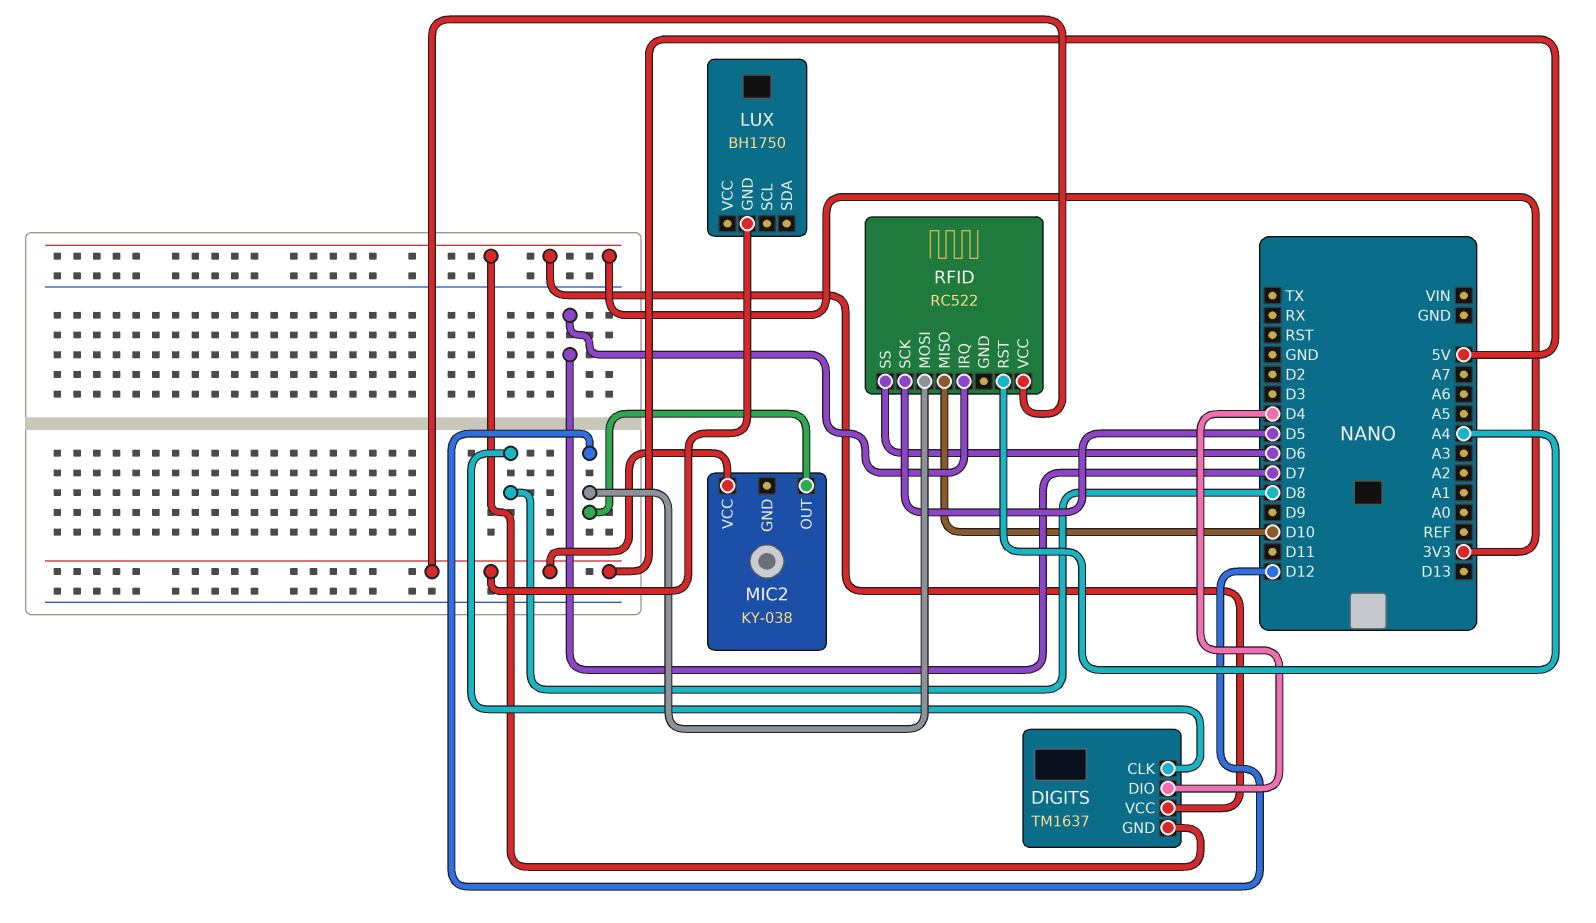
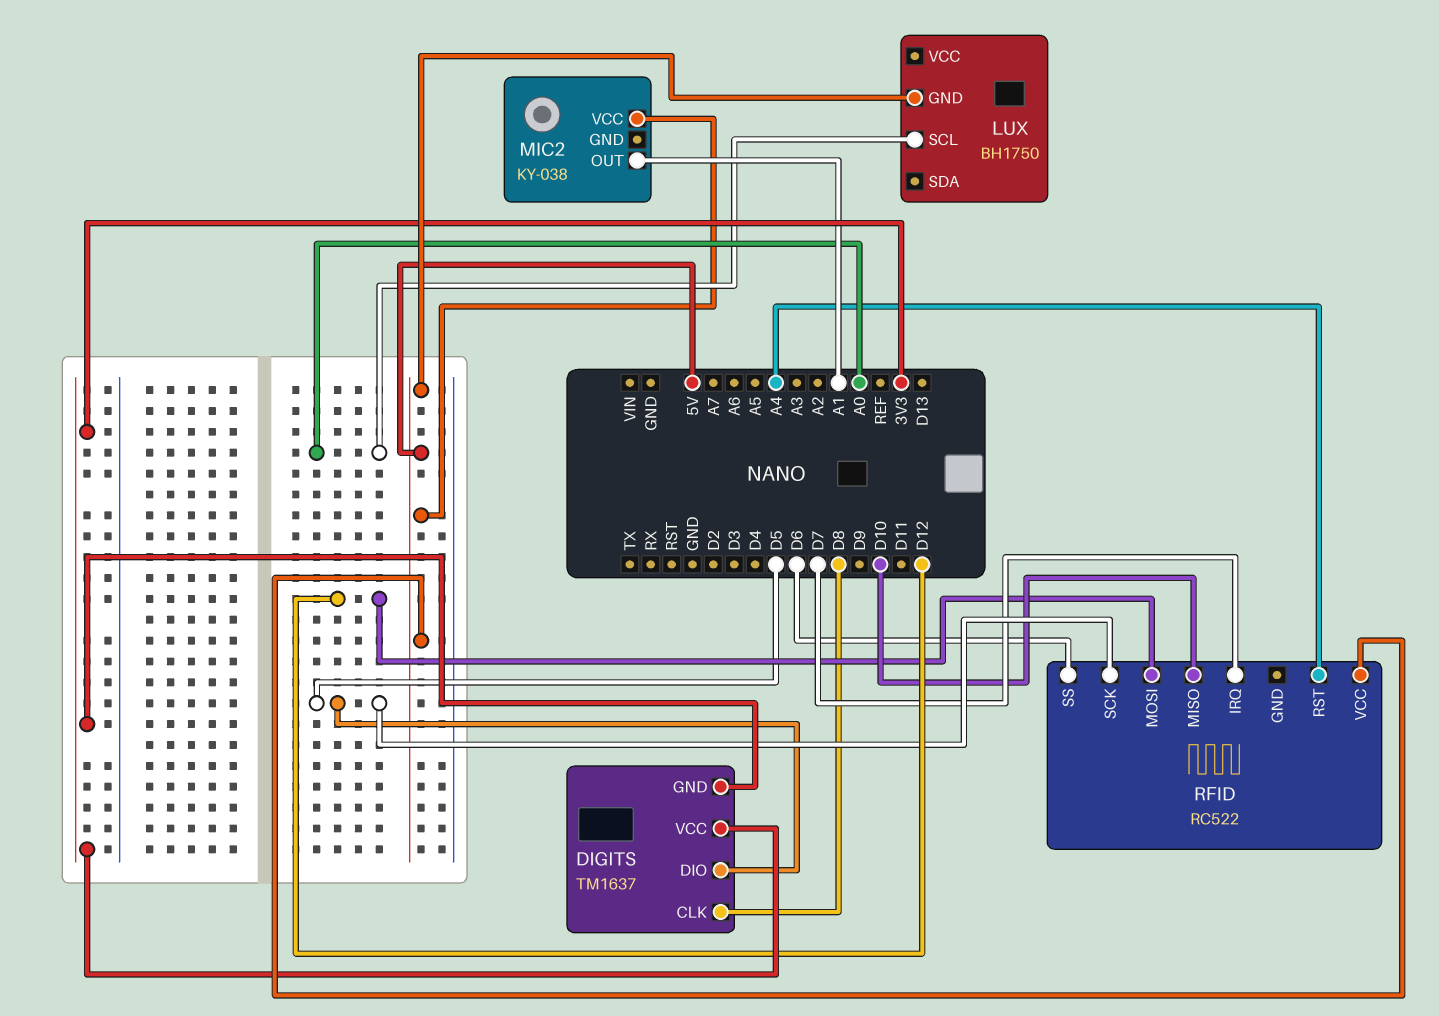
DIGITS pin DIO: D4 -> D5
LUX pin SCL: none -> A0
MIC2 pin OUT: D12 -> A1

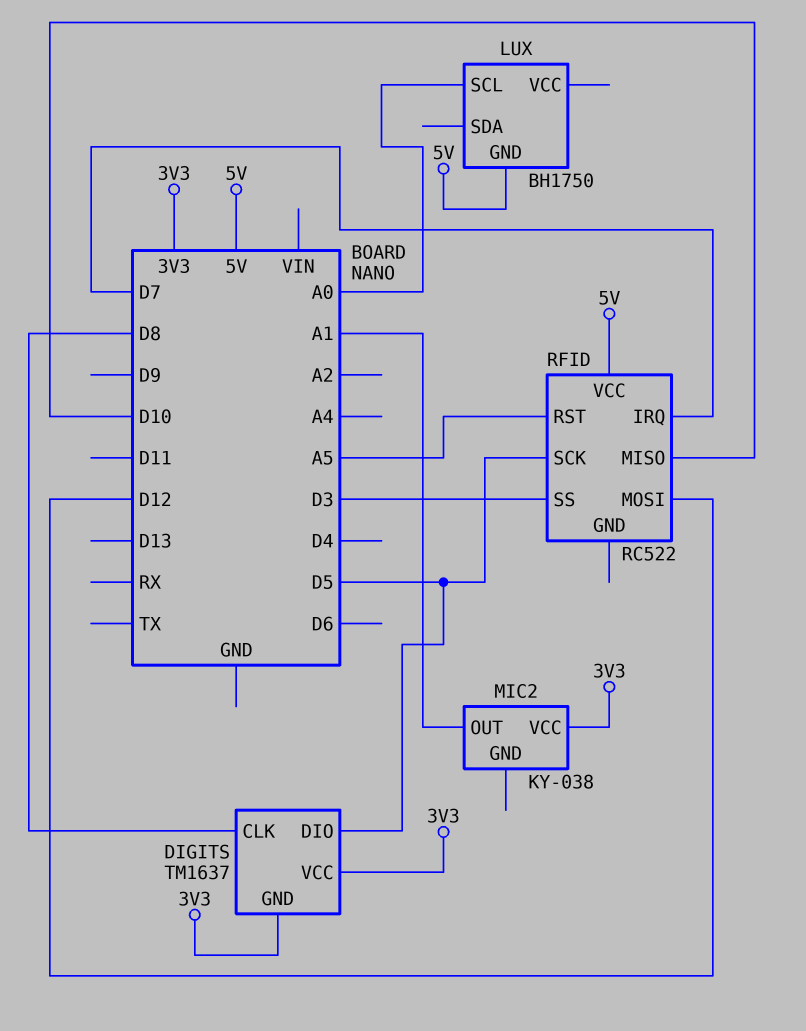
MIC2 pin VCC: 5V -> 3V3
RFID pin RST: A4 -> A5
RFID pin SS: D6 -> D3

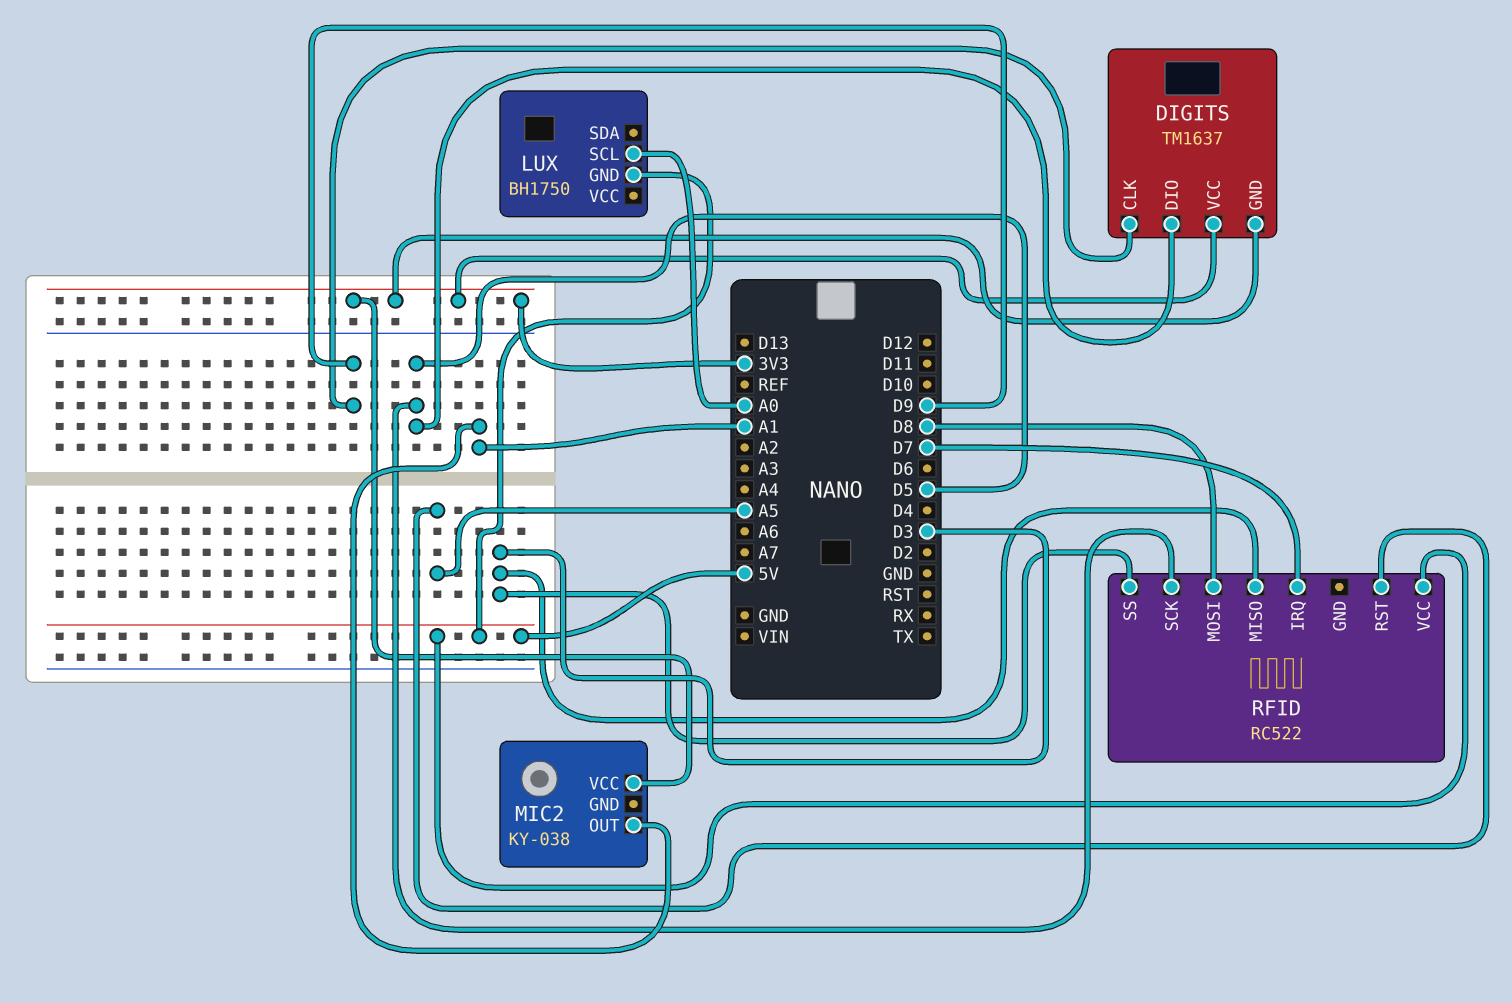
DIGITS pin CLK: D8 -> D9
RFID pin MISO: D10 -> D3
RFID pin MOSI: D12 -> D8

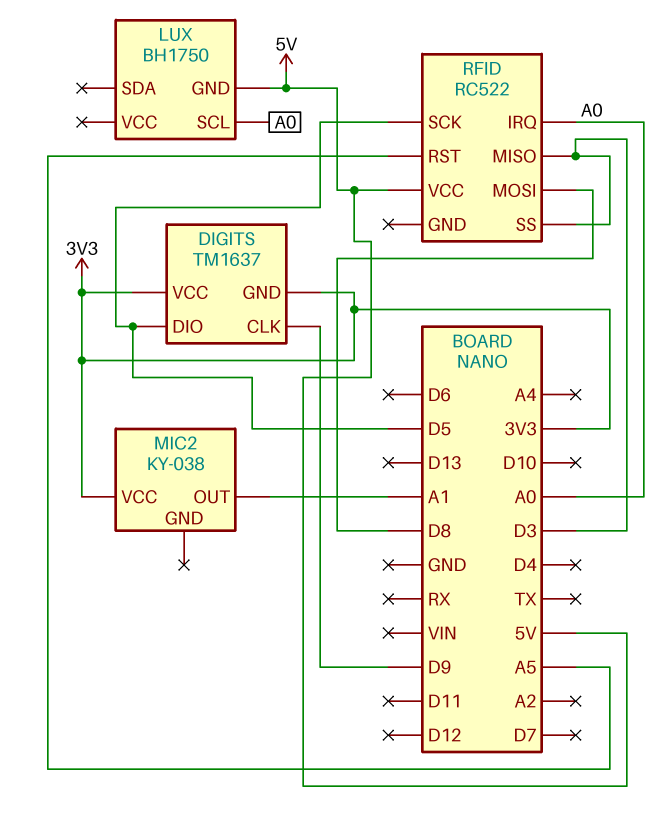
RFID pin IRQ: D7 -> A0

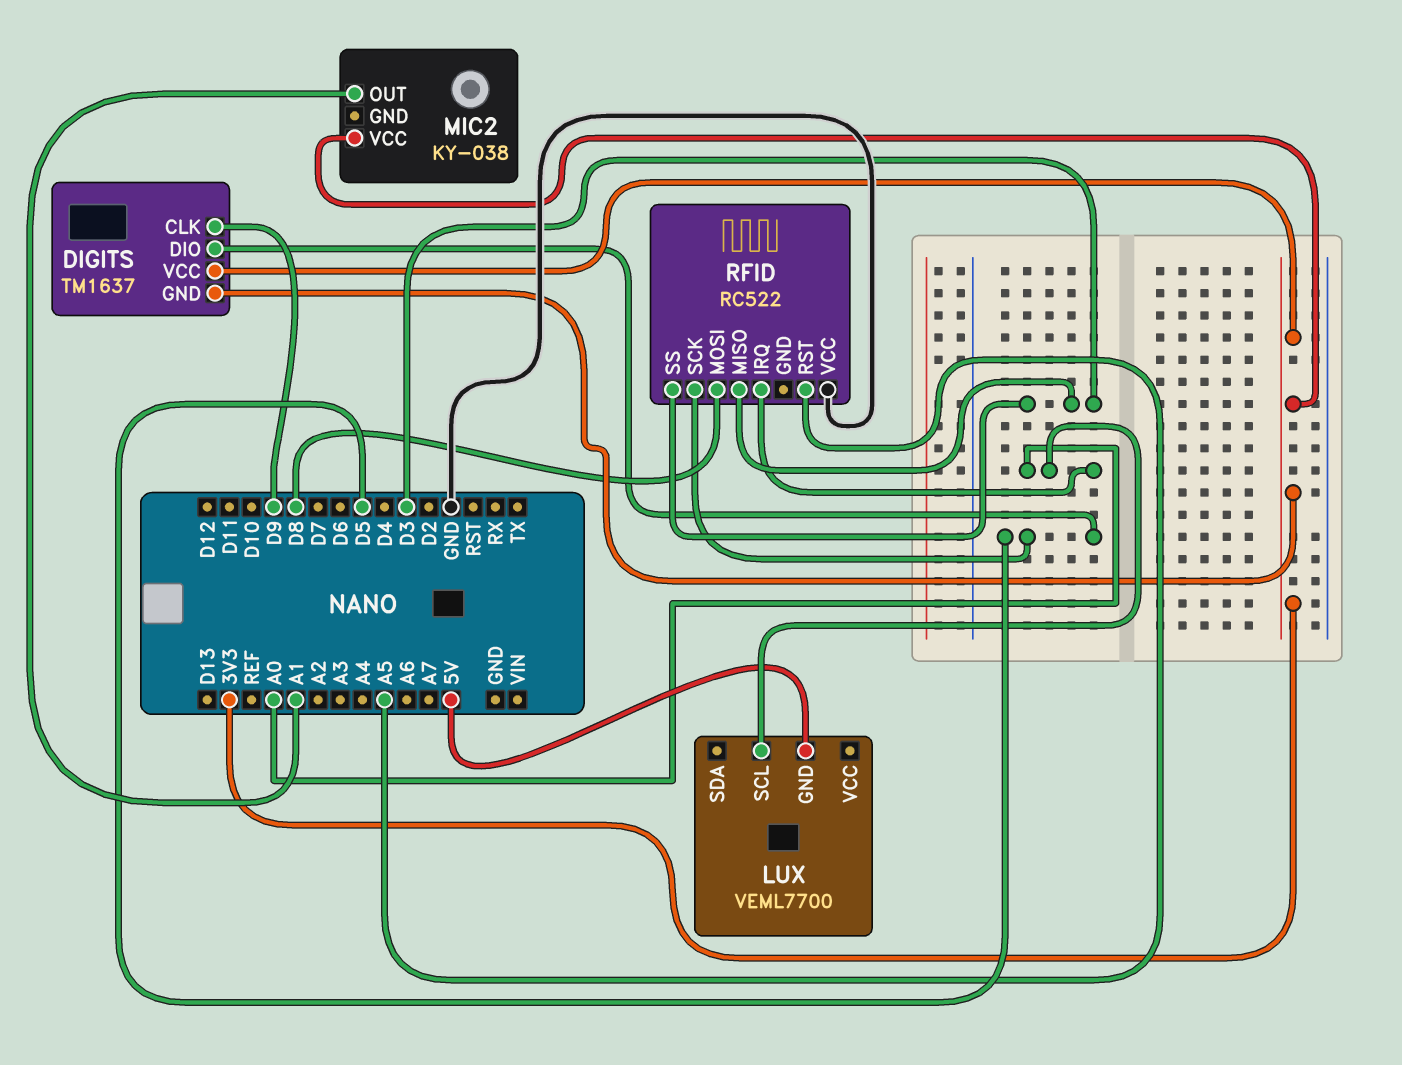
LUX: BH1750 -> VEML7700
RFID pin VCC: 5V -> GND

